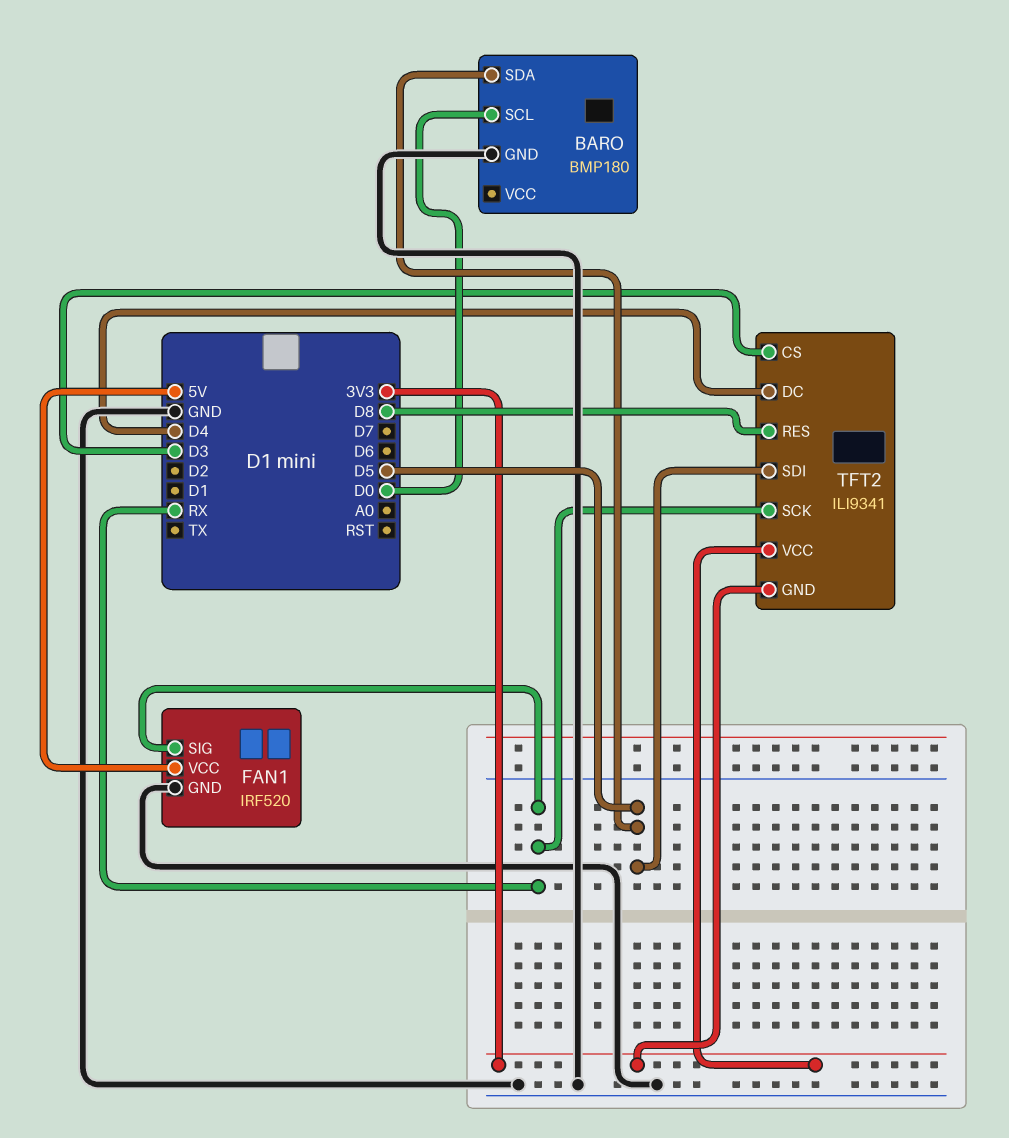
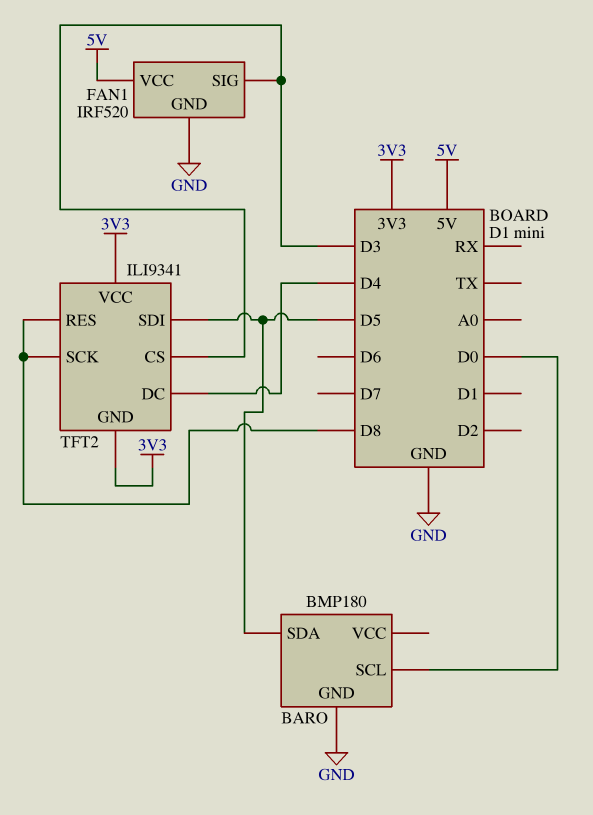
FAN1 pin SIG: RX -> D3
TFT2 pin SCK: RX -> D8

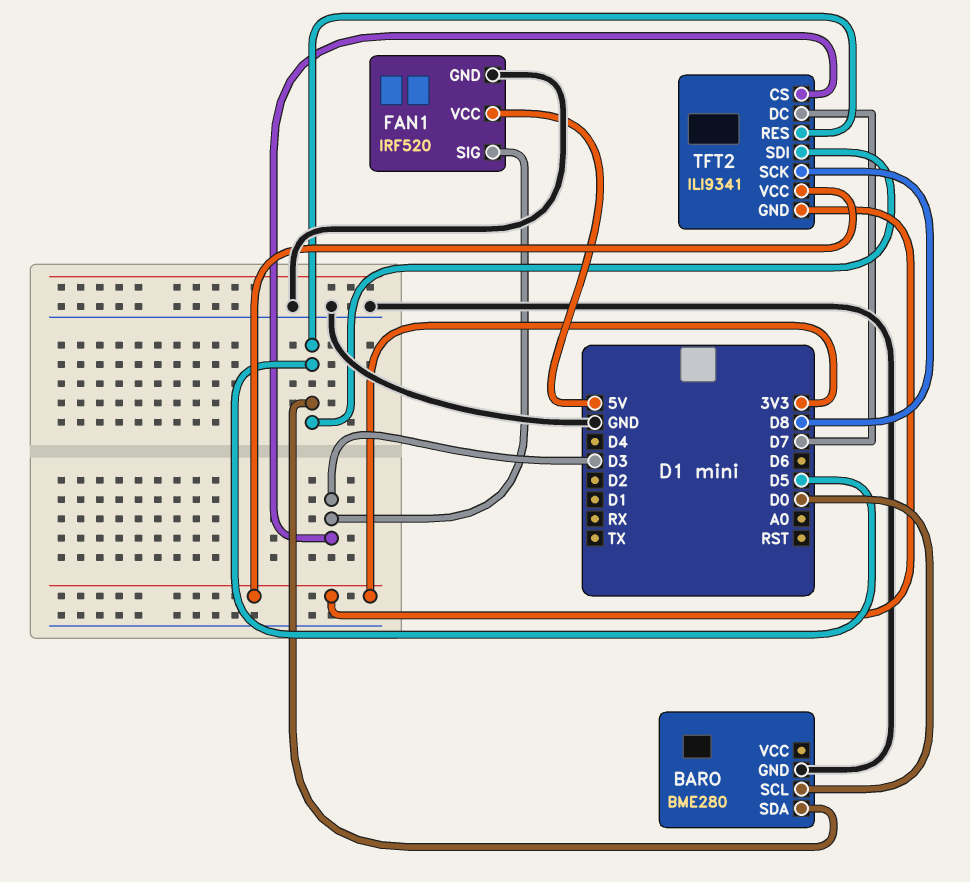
BARO: BMP180 -> BME280
TFT2 pin DC: D4 -> D7
TFT2 pin RES: D8 -> D5

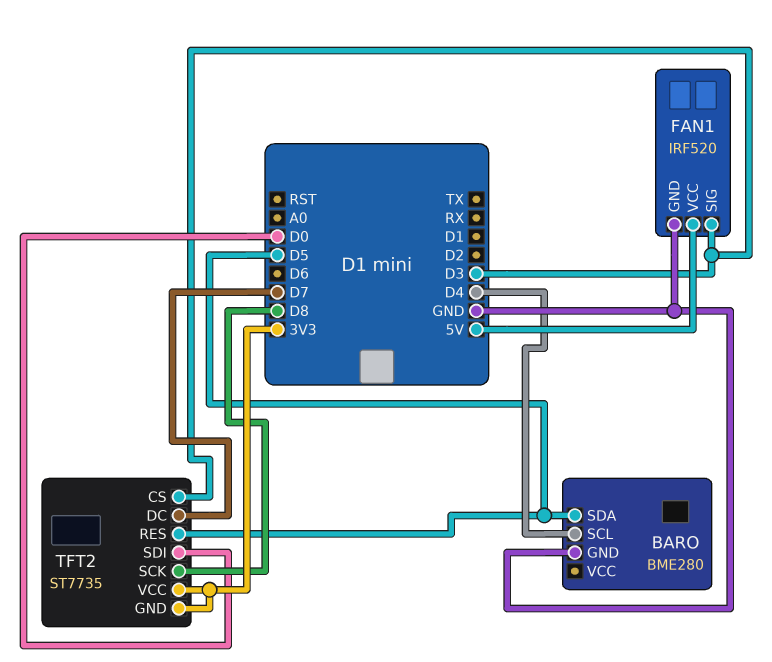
BARO pin SCL: D0 -> D4
TFT2: ILI9341 -> ST7735
TFT2 pin SDI: D5 -> D0

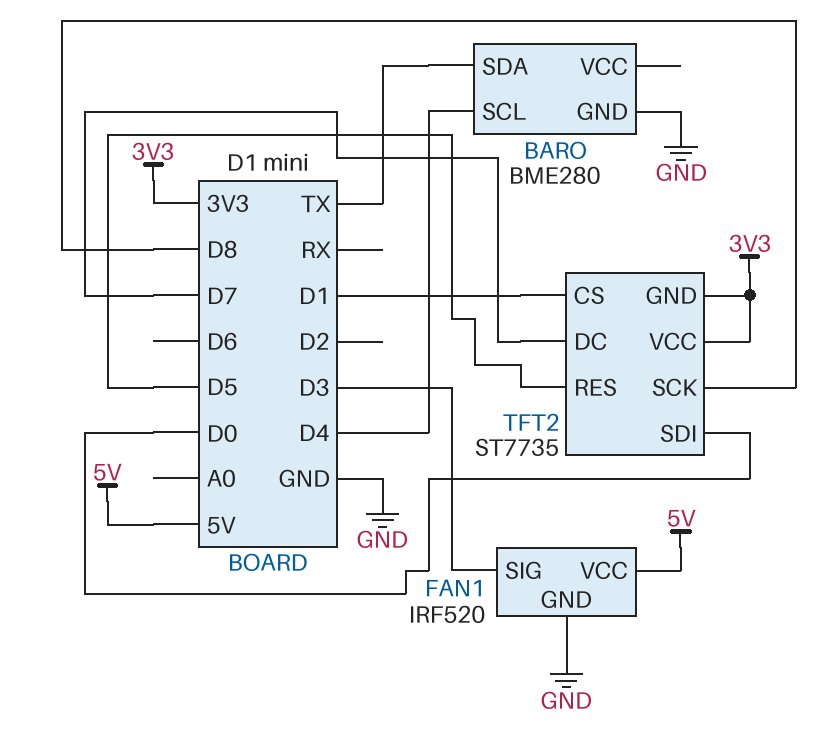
BARO pin SDA: D5 -> TX
TFT2 pin CS: D3 -> D1

